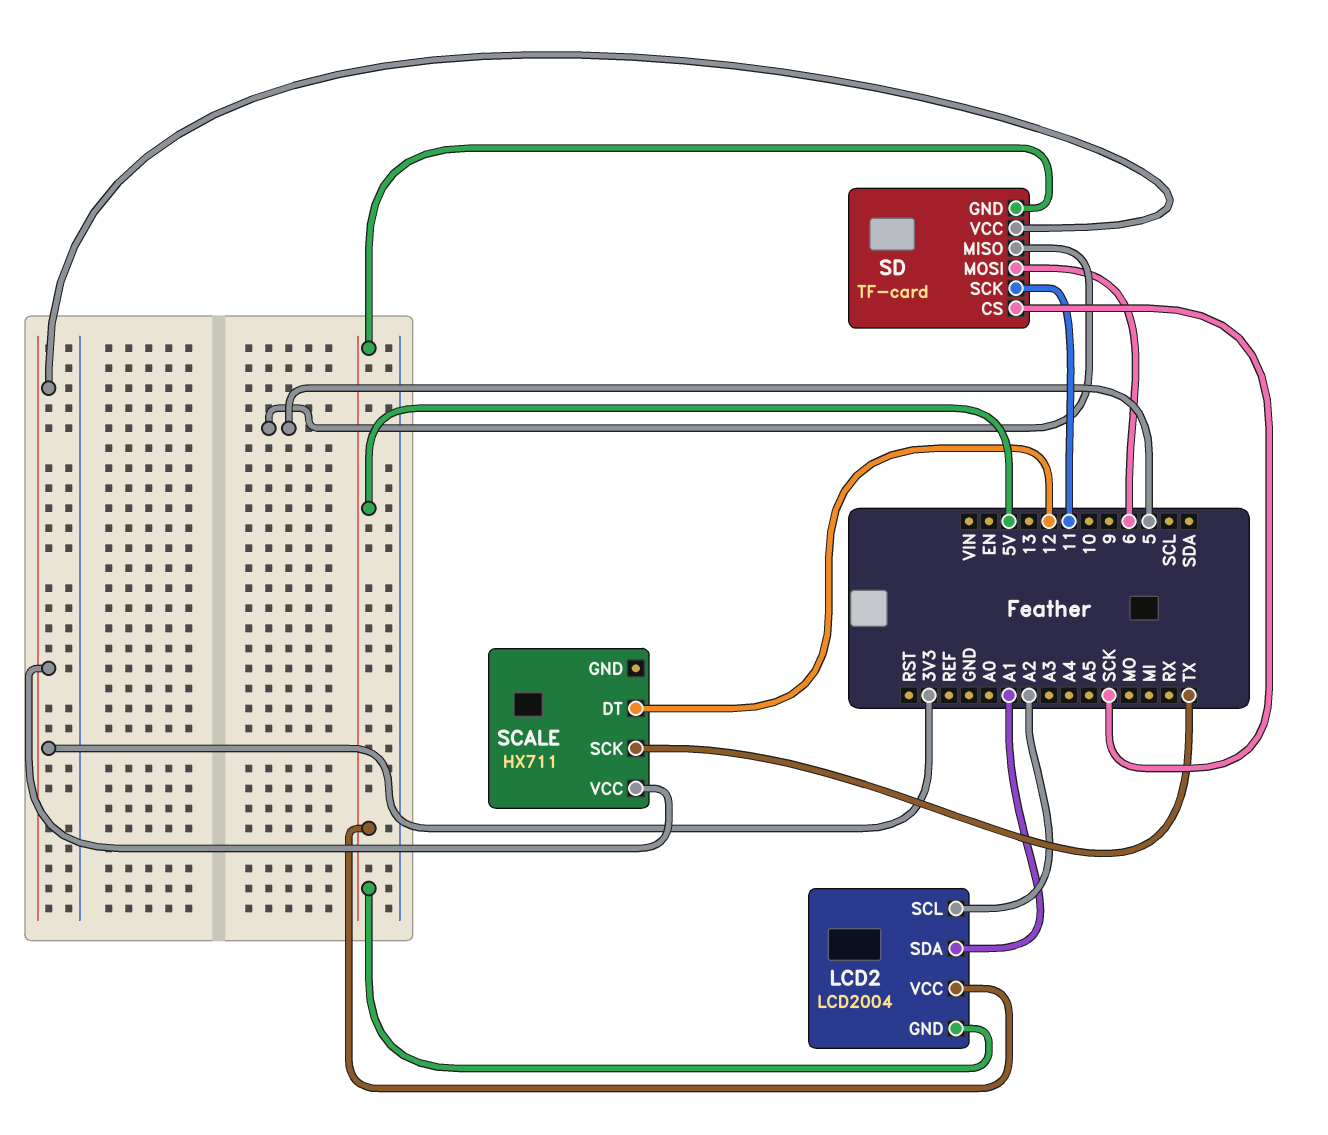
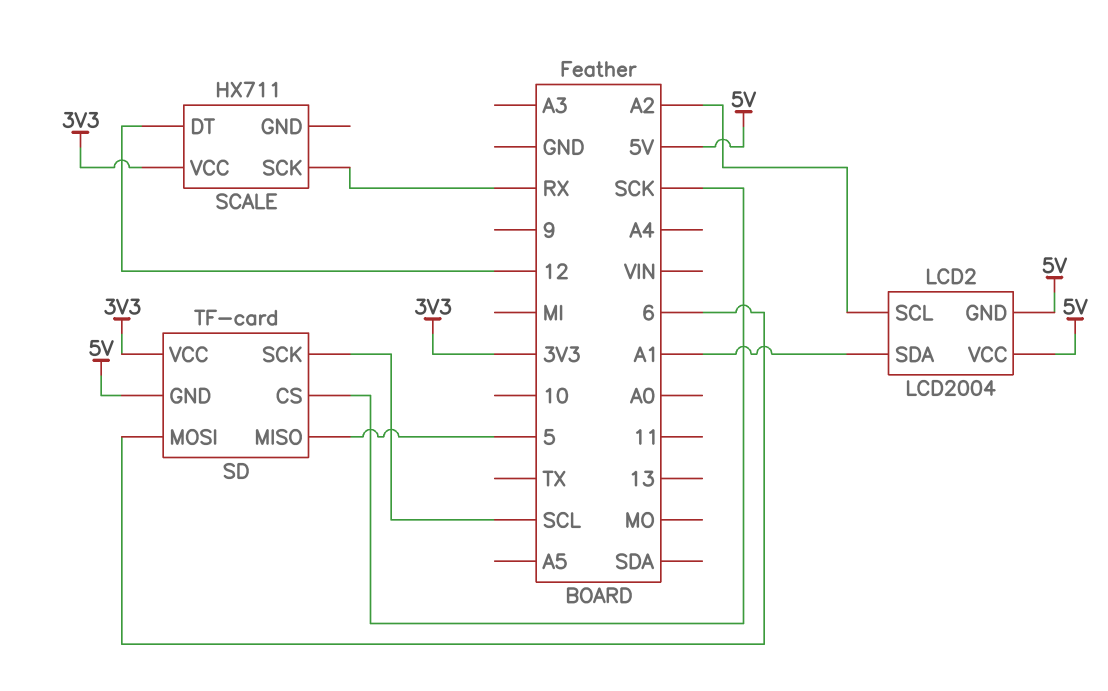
SCALE pin SCK: TX -> RX
SD pin SCK: 11 -> SCL

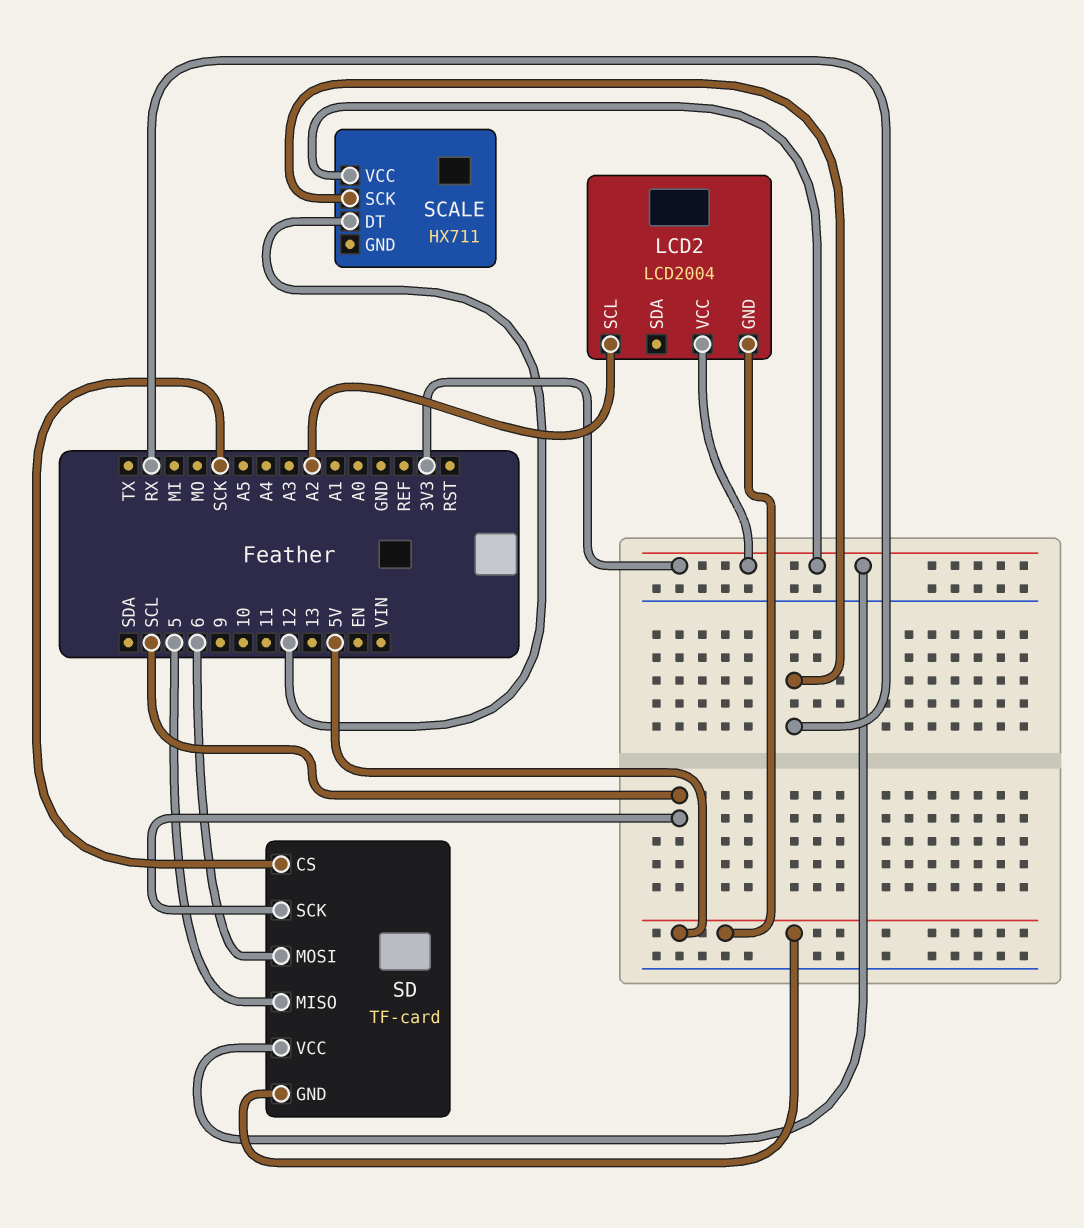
LCD2 pin SDA: A1 -> none
LCD2 pin VCC: 5V -> 3V3

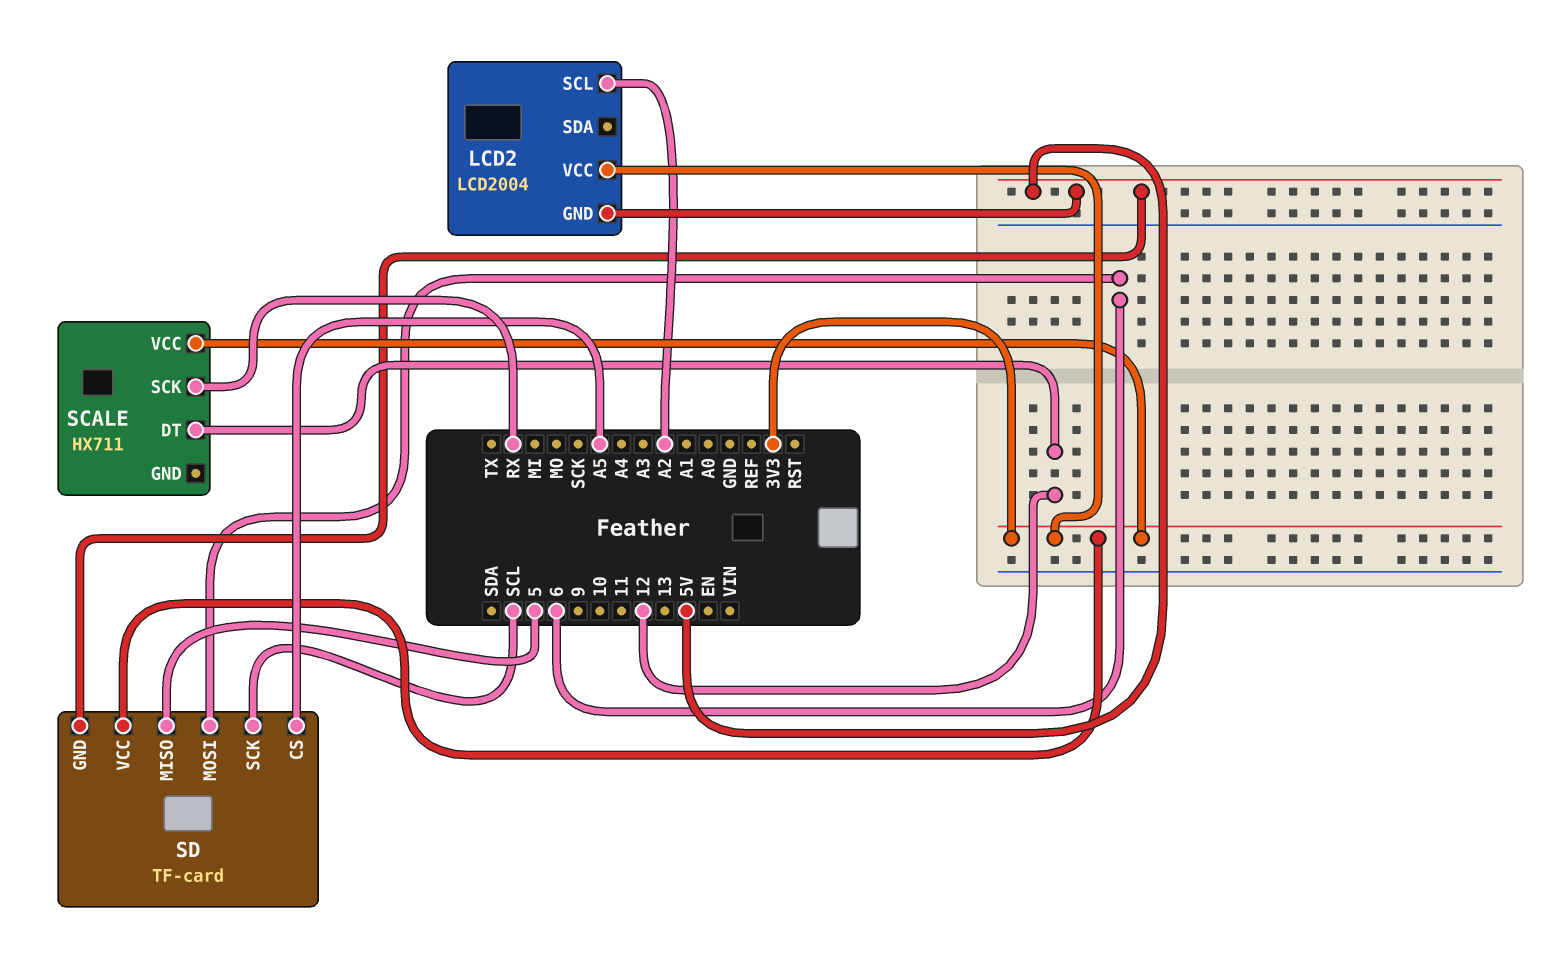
SD pin CS: SCK -> A5

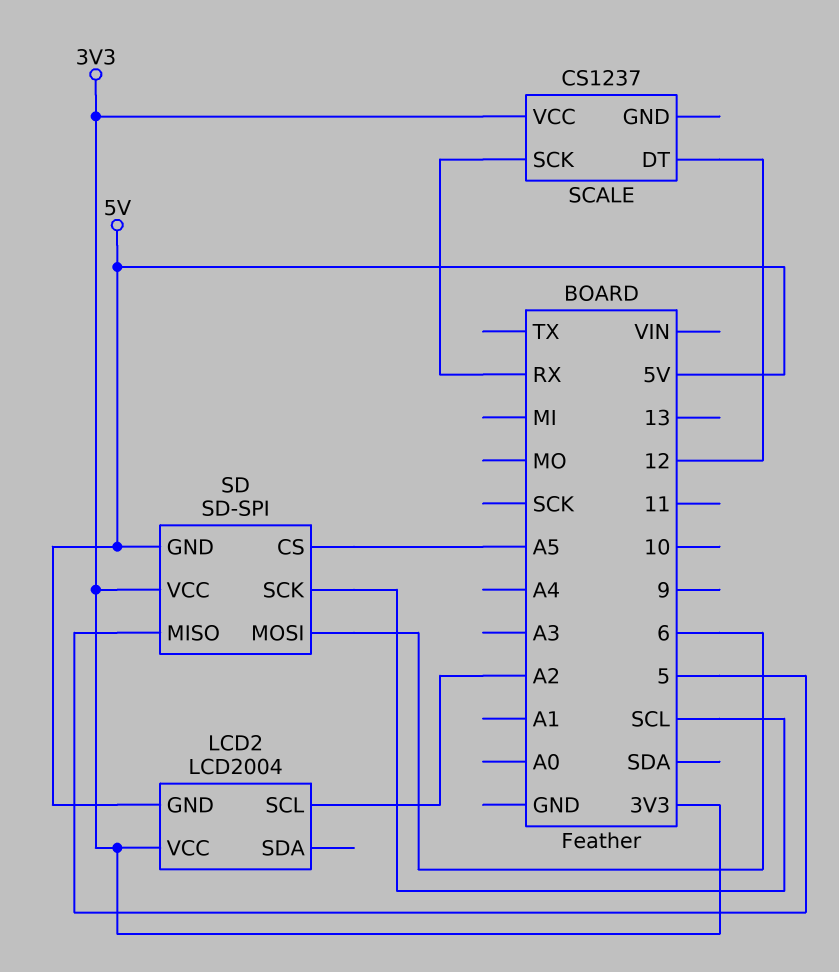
SCALE: HX711 -> CS1237
SD: TF-card -> SD-SPI

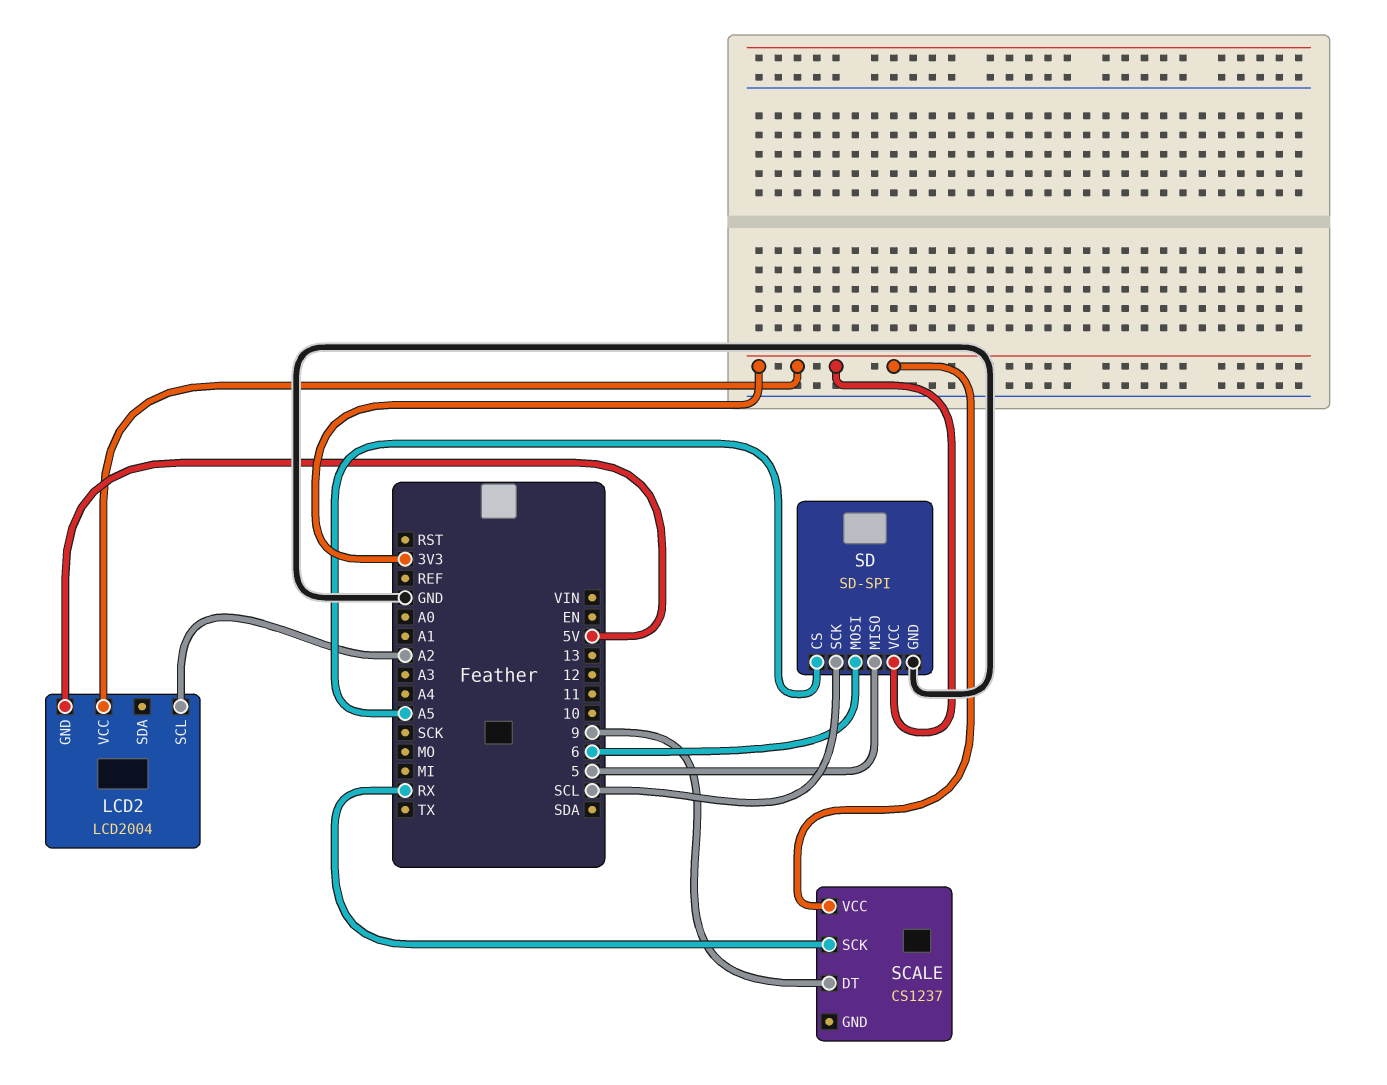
SCALE pin DT: 12 -> 9
SD pin GND: 5V -> GND

